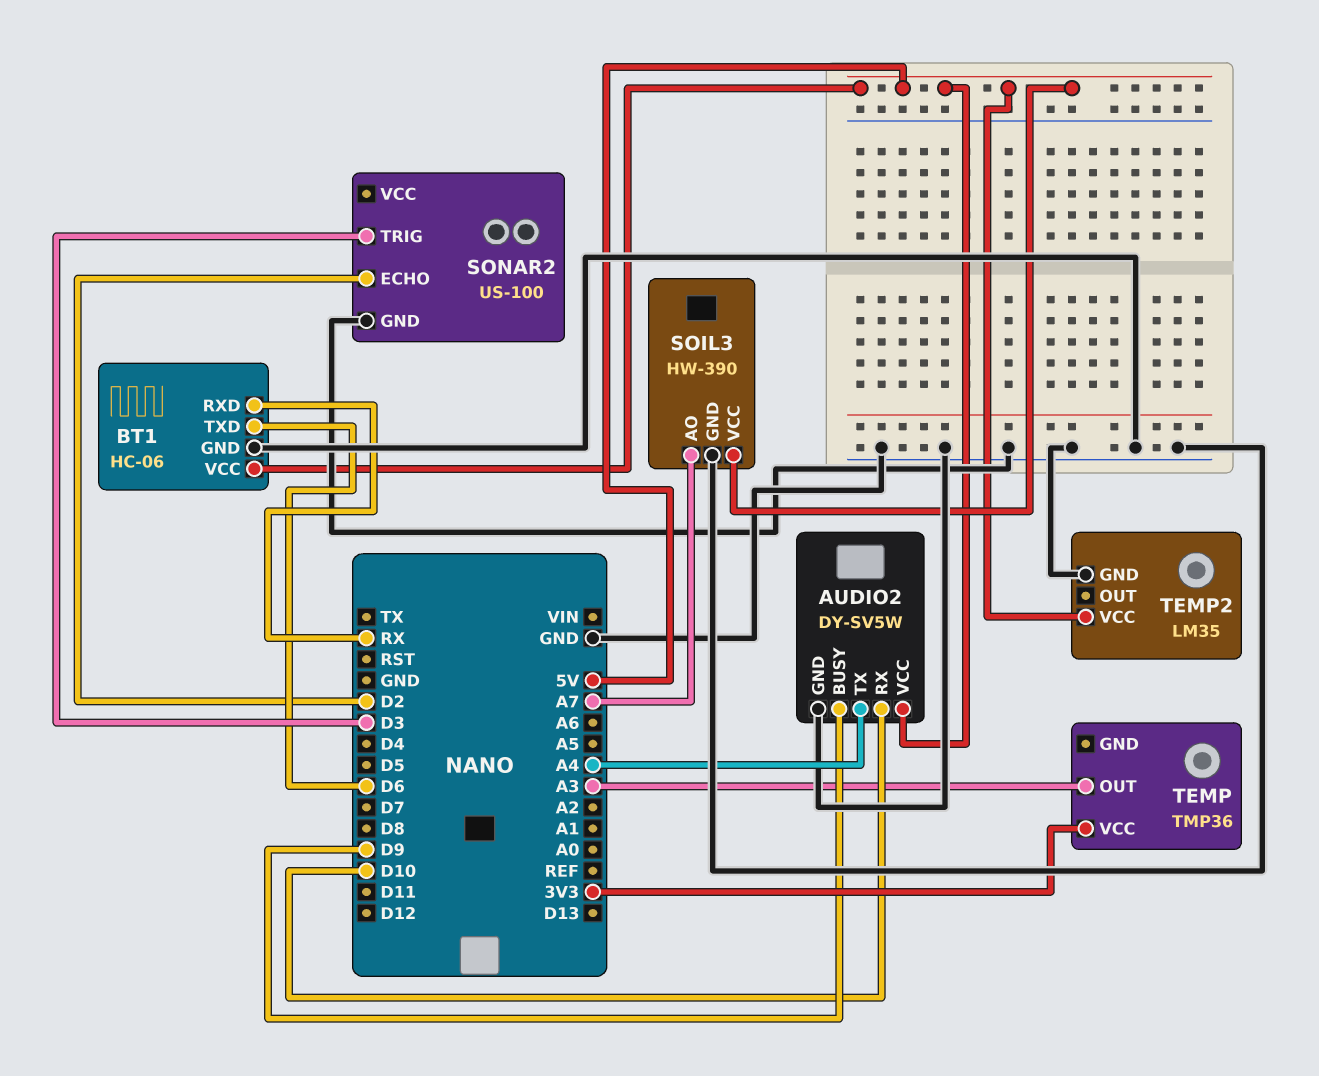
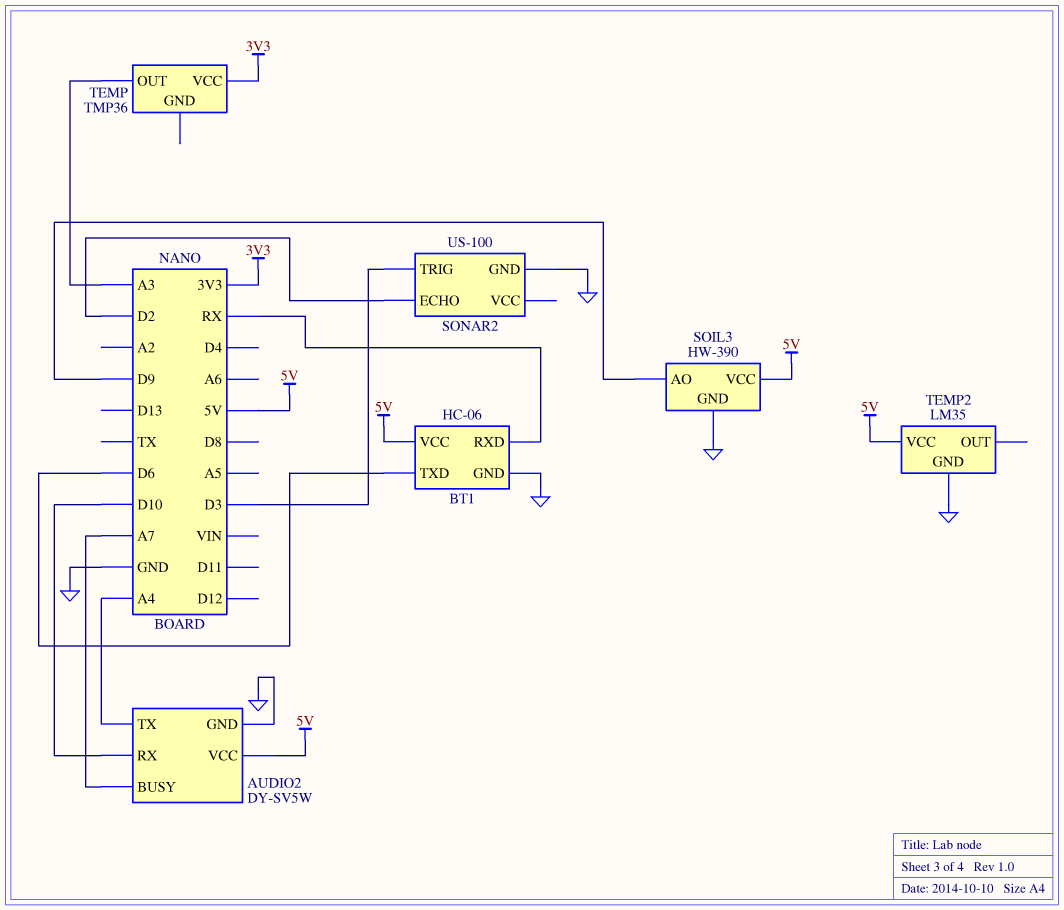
AUDIO2 pin BUSY: D9 -> A7
SOIL3 pin AO: A7 -> D9

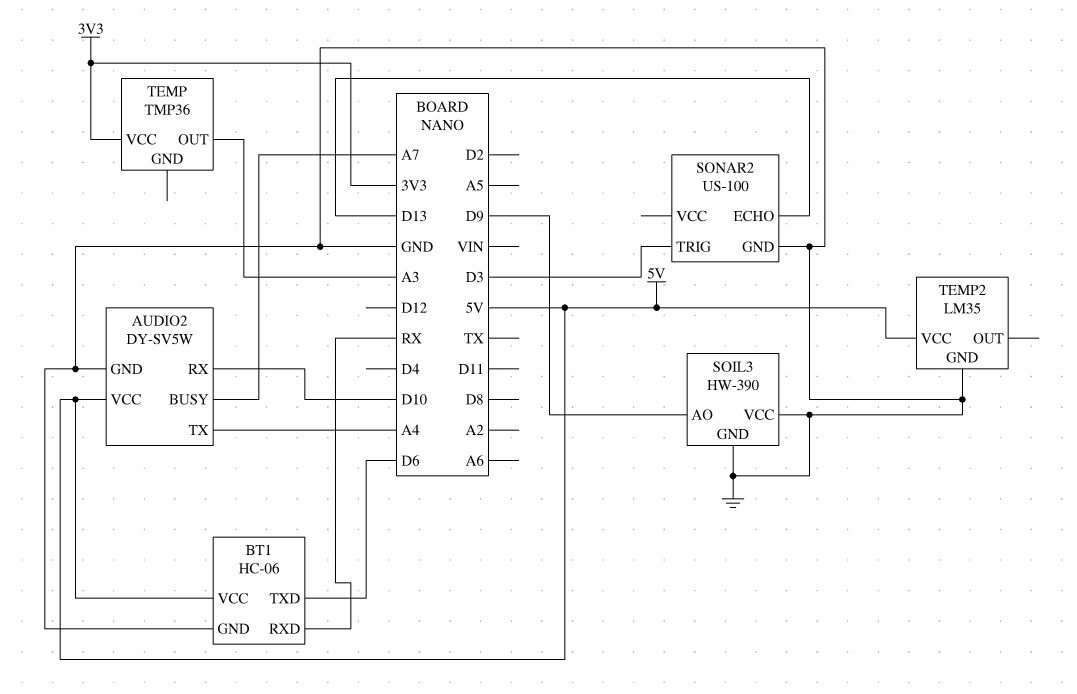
SOIL3 pin VCC: 5V -> GND
SONAR2 pin ECHO: D2 -> D13

